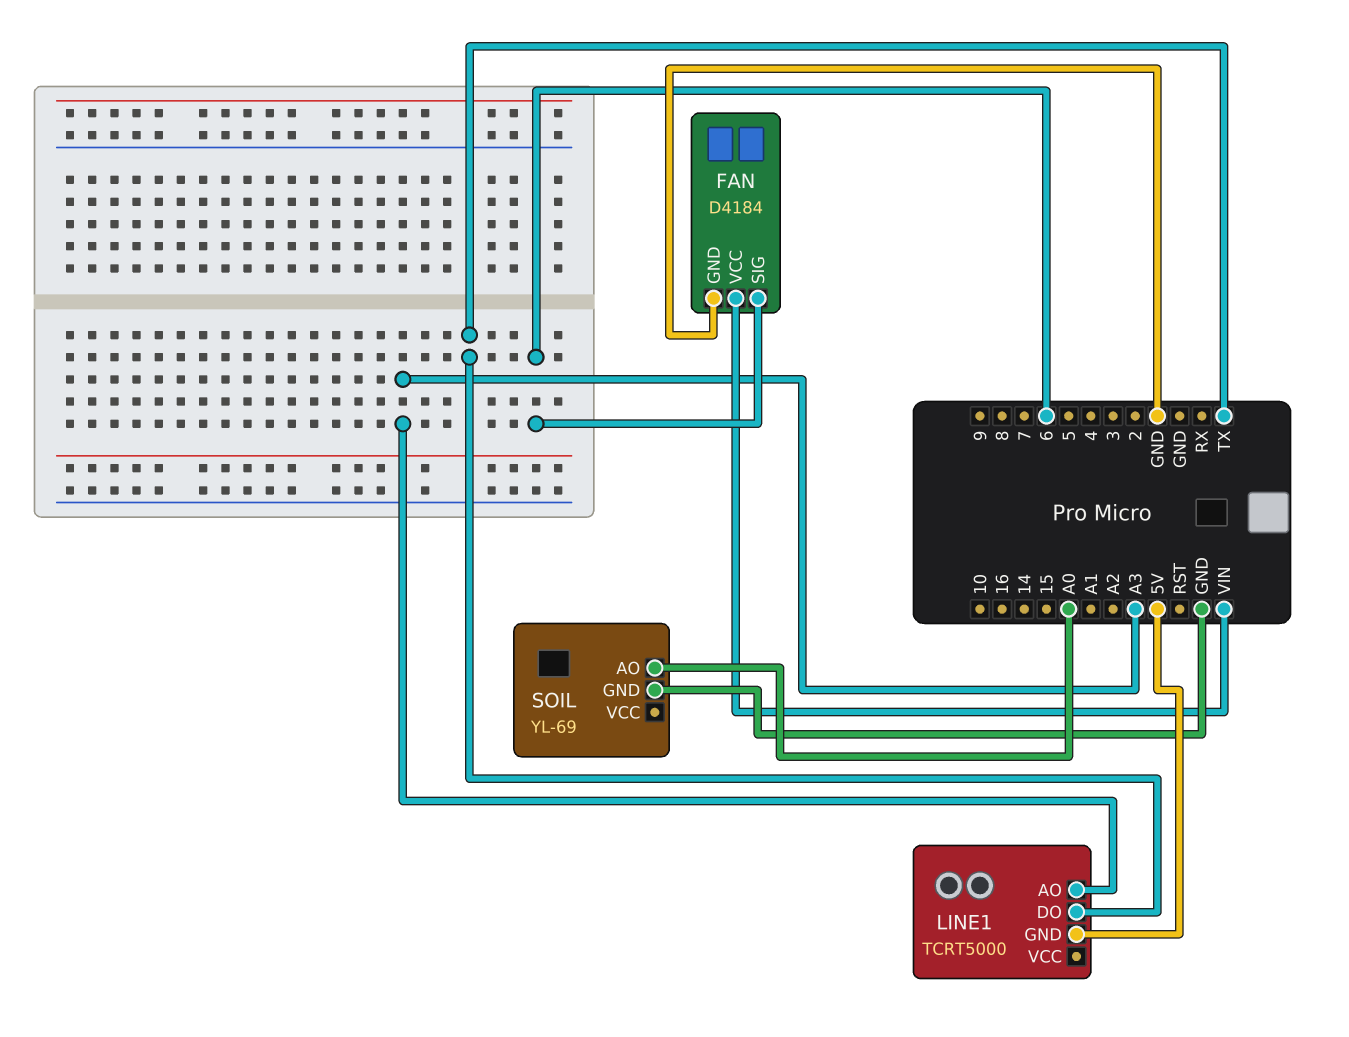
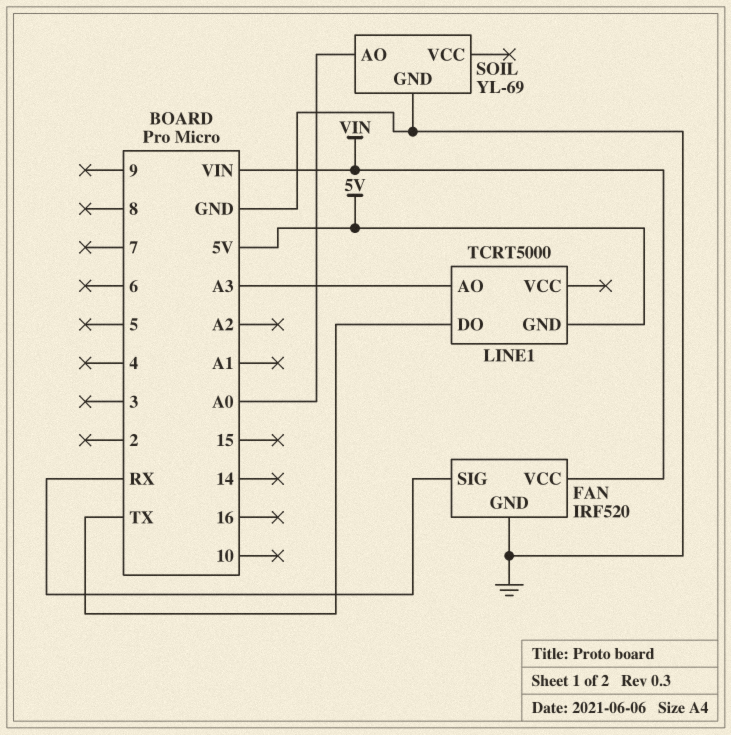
FAN: D4184 -> IRF520
FAN pin SIG: 6 -> RX

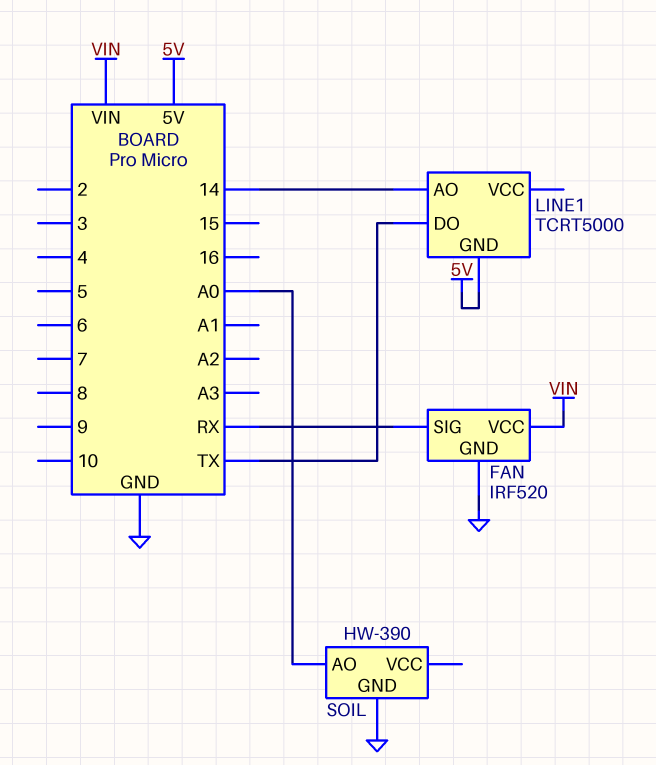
LINE1 pin AO: A3 -> 14
SOIL: YL-69 -> HW-390

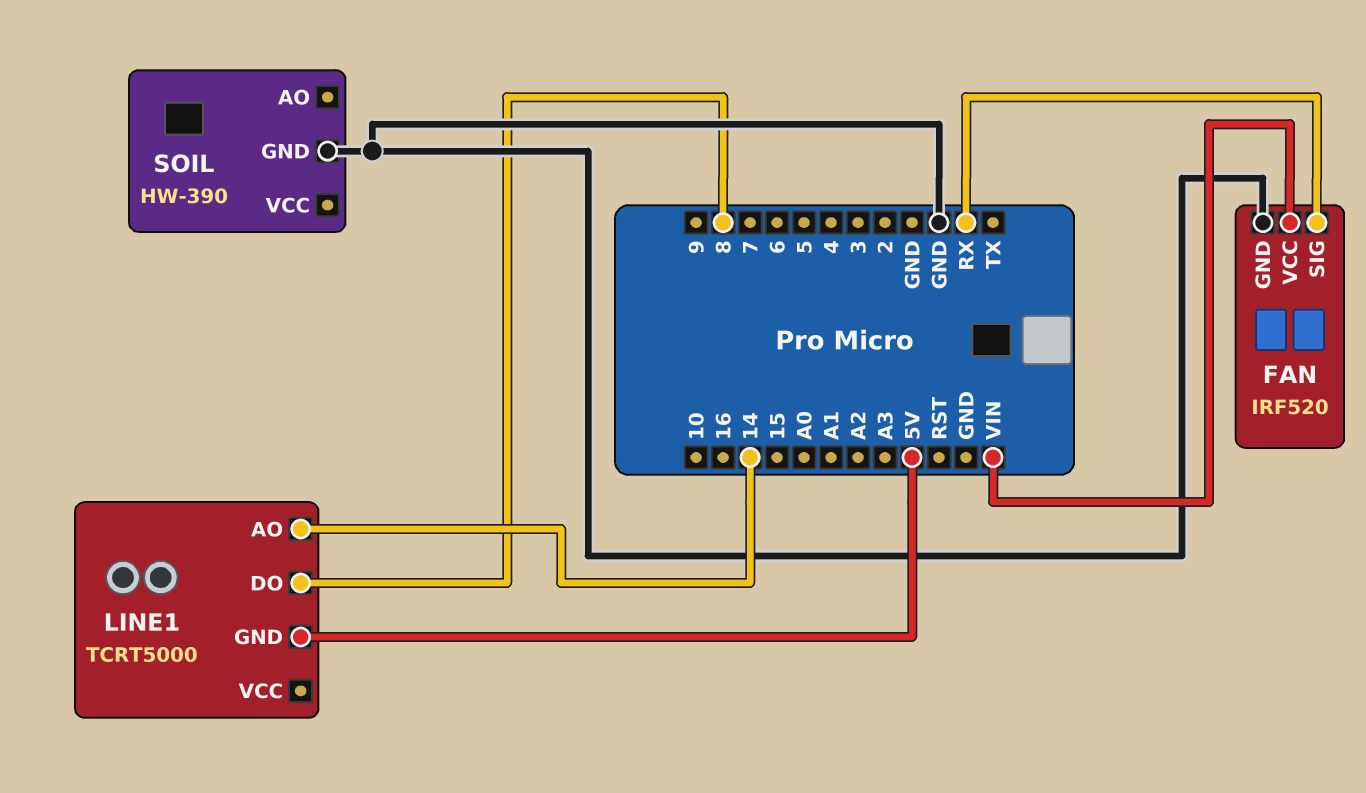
LINE1 pin DO: TX -> 8
SOIL pin AO: A0 -> none

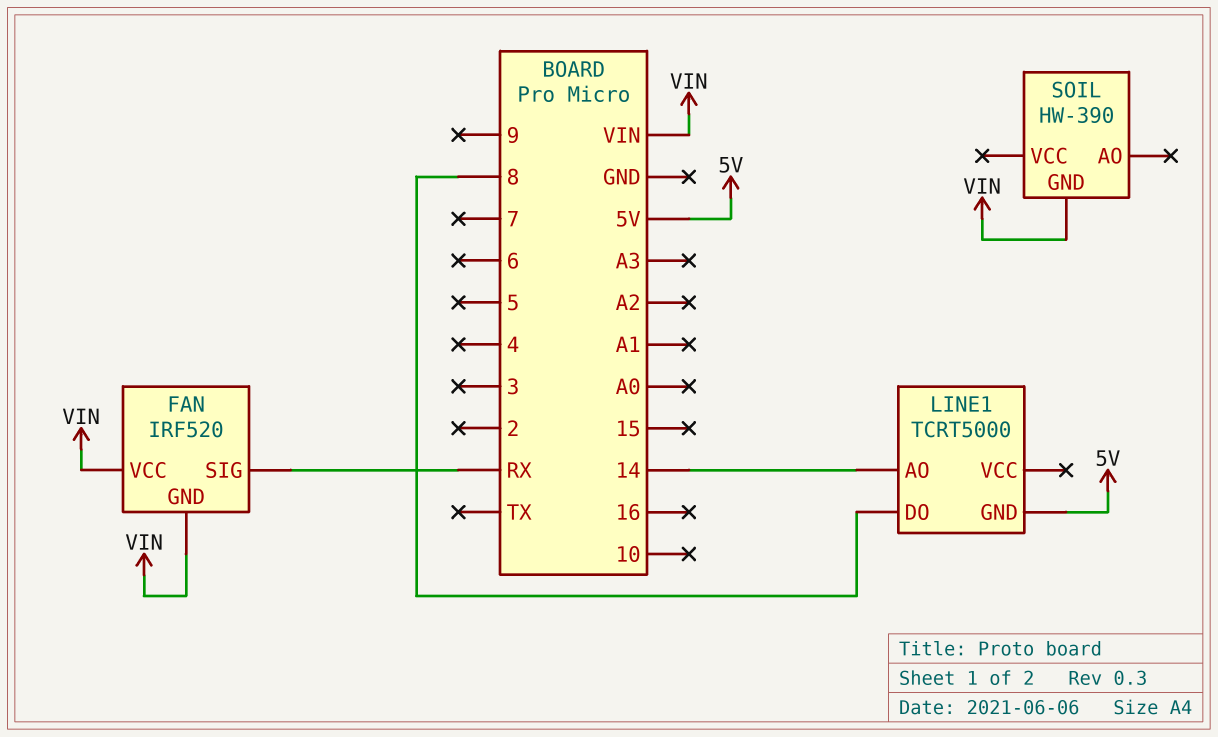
FAN pin GND: GND -> VIN
SOIL pin GND: GND -> VIN

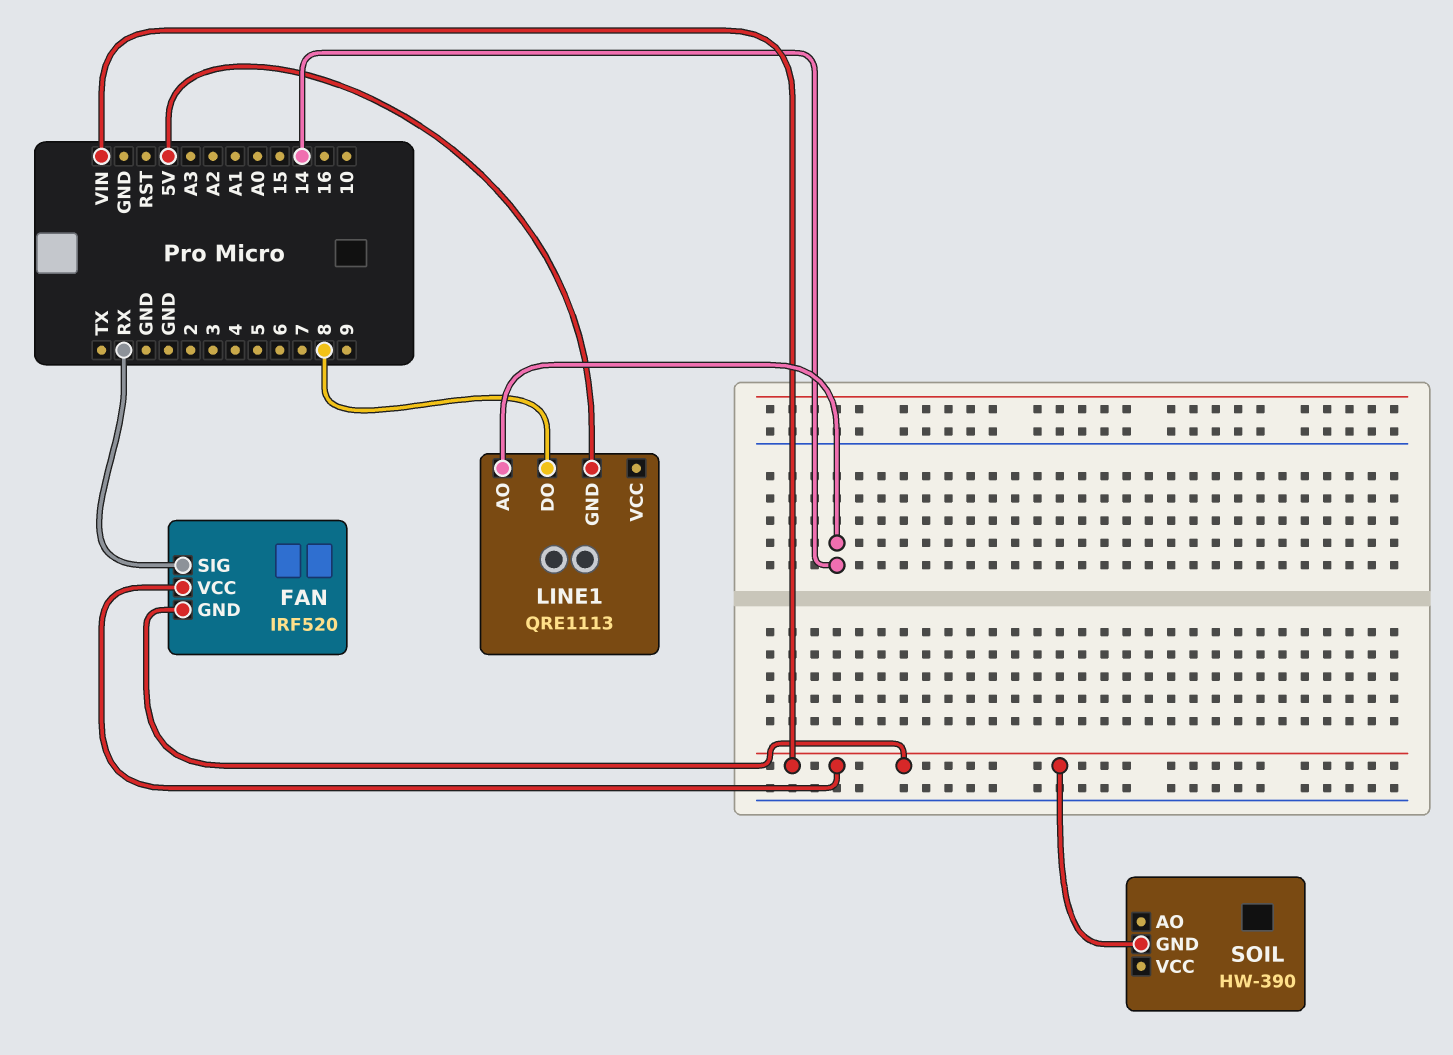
LINE1: TCRT5000 -> QRE1113

